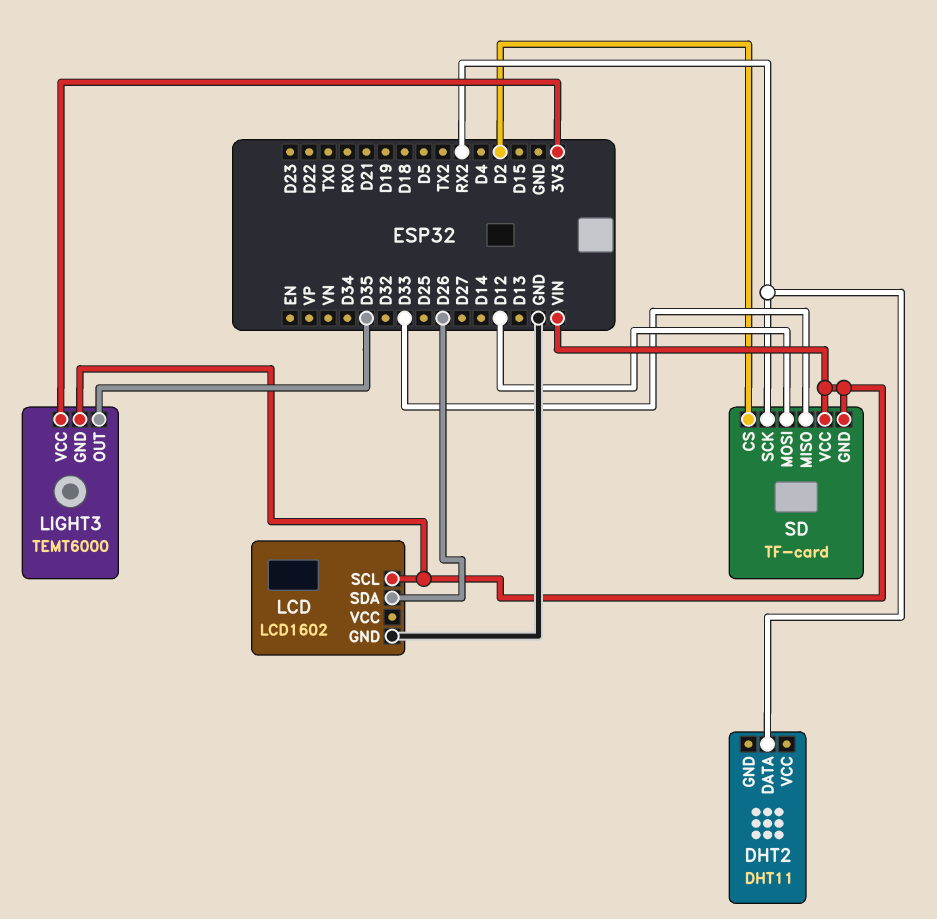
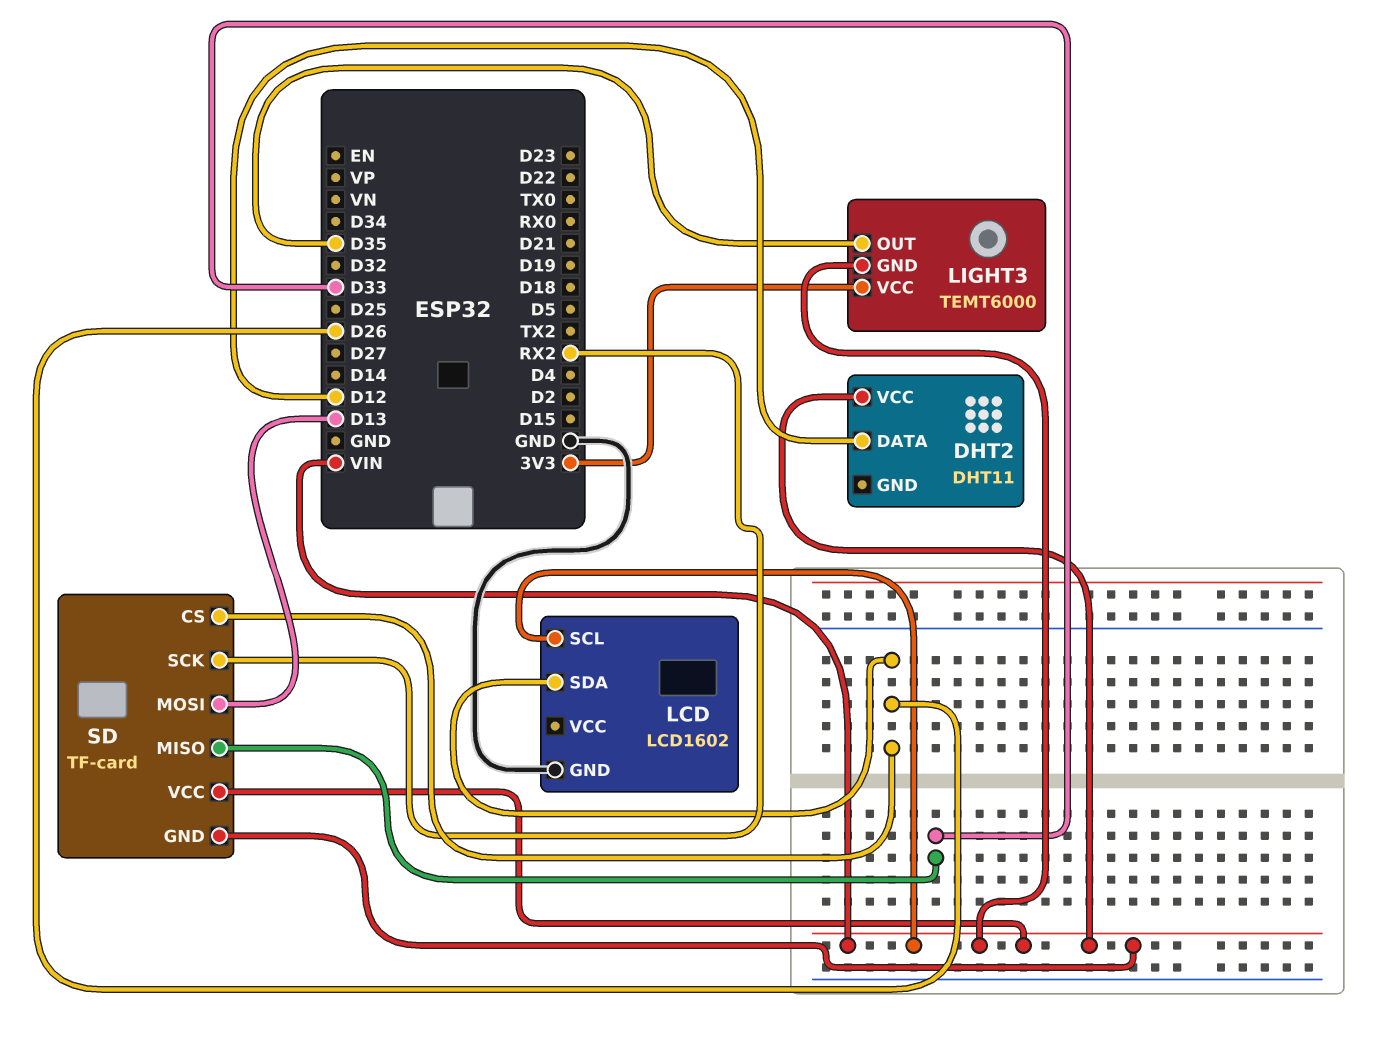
DHT2 pin DATA: RX2 -> D12
DHT2 pin VCC: none -> VIN
SD pin CS: D2 -> D26
SD pin MOSI: D12 -> D13

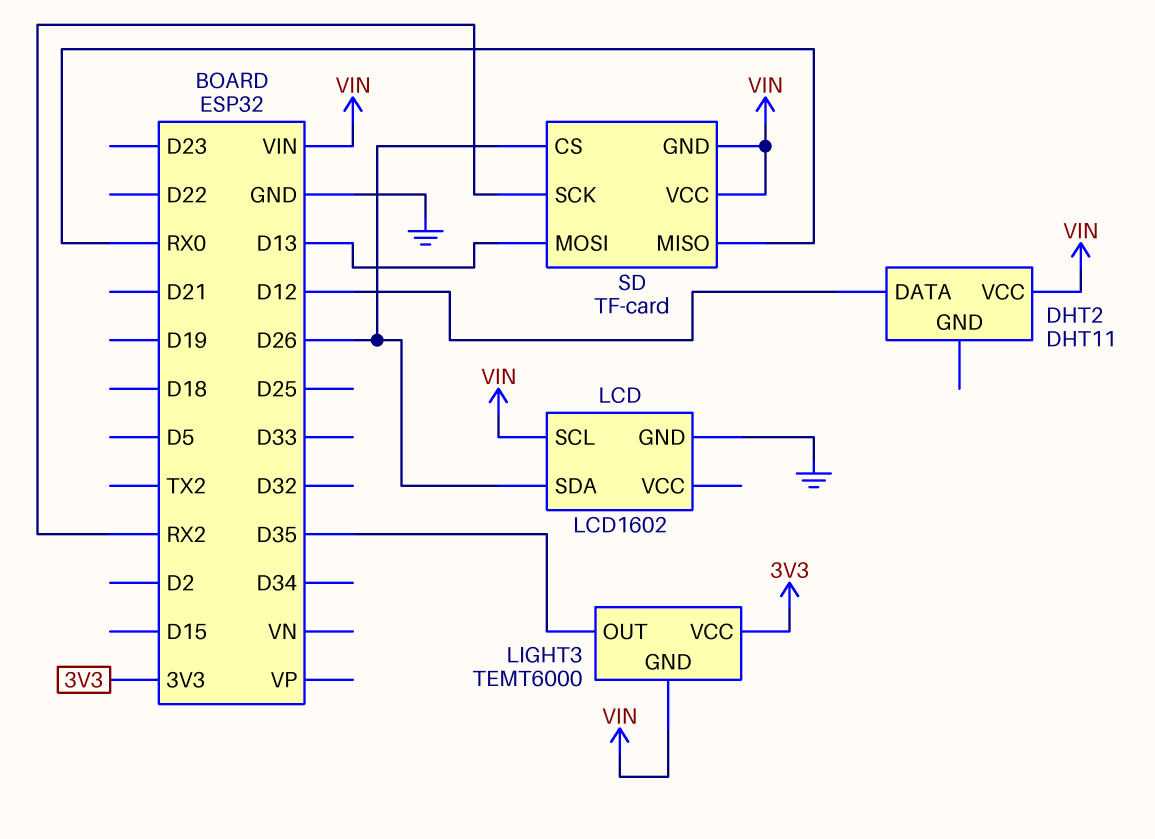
SD pin MISO: D33 -> RX0

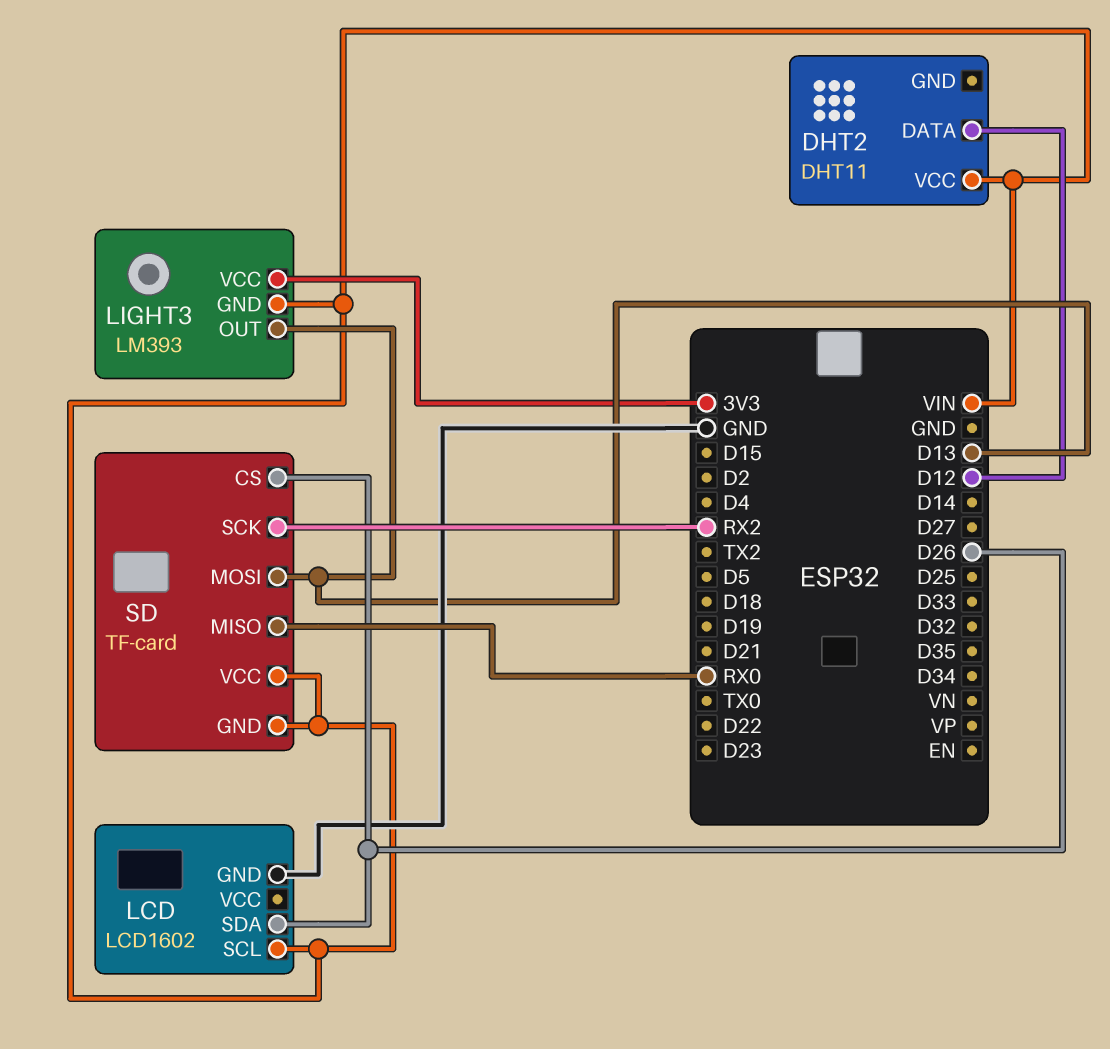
LIGHT3: TEMT6000 -> LM393
LIGHT3 pin OUT: D35 -> D13

